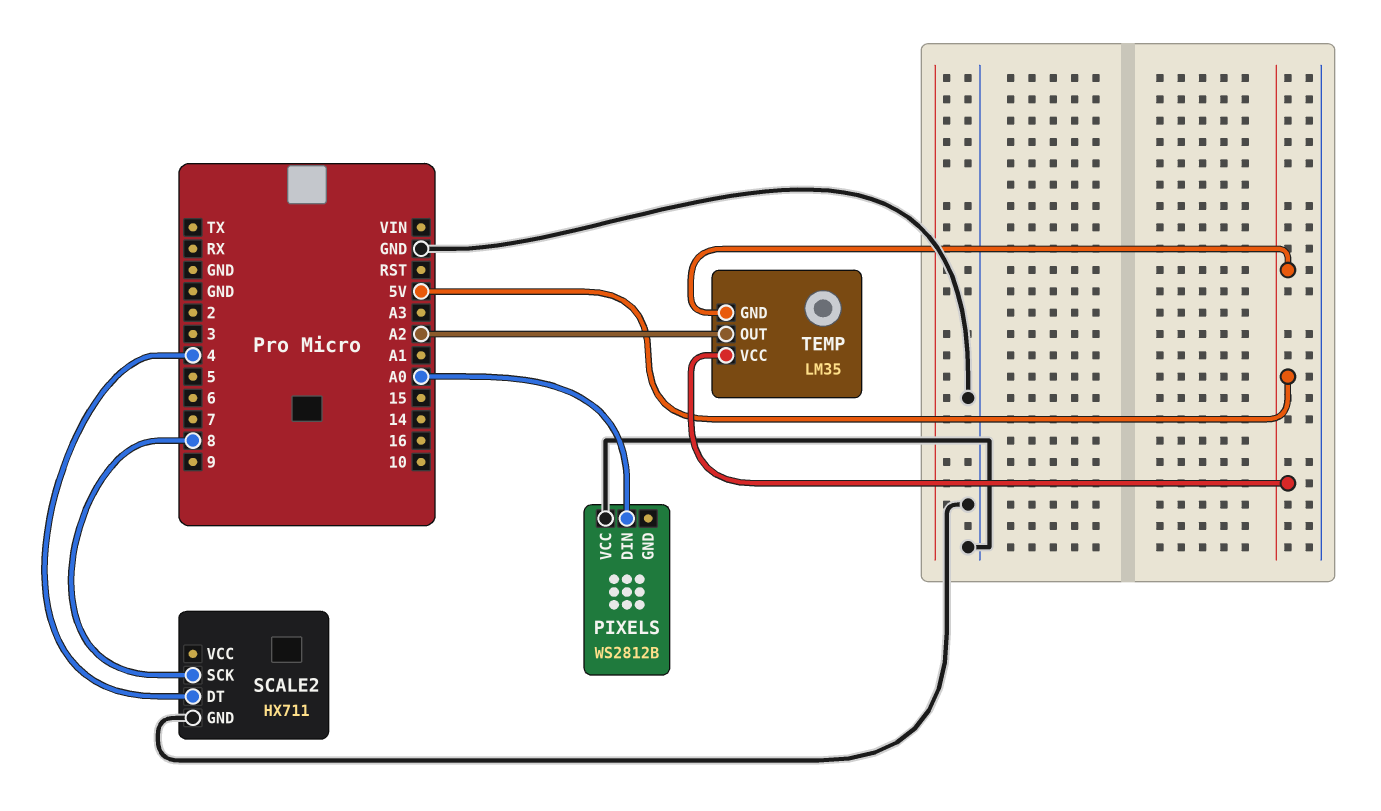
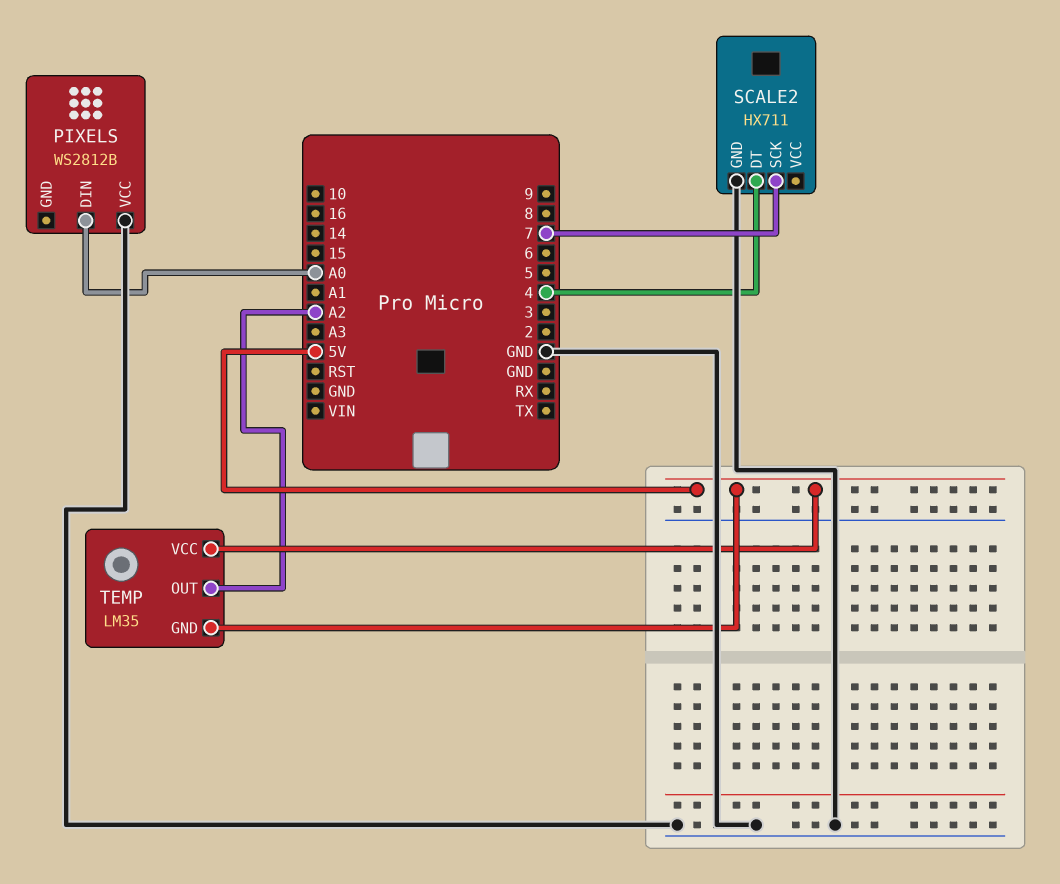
SCALE2 pin SCK: 8 -> 7

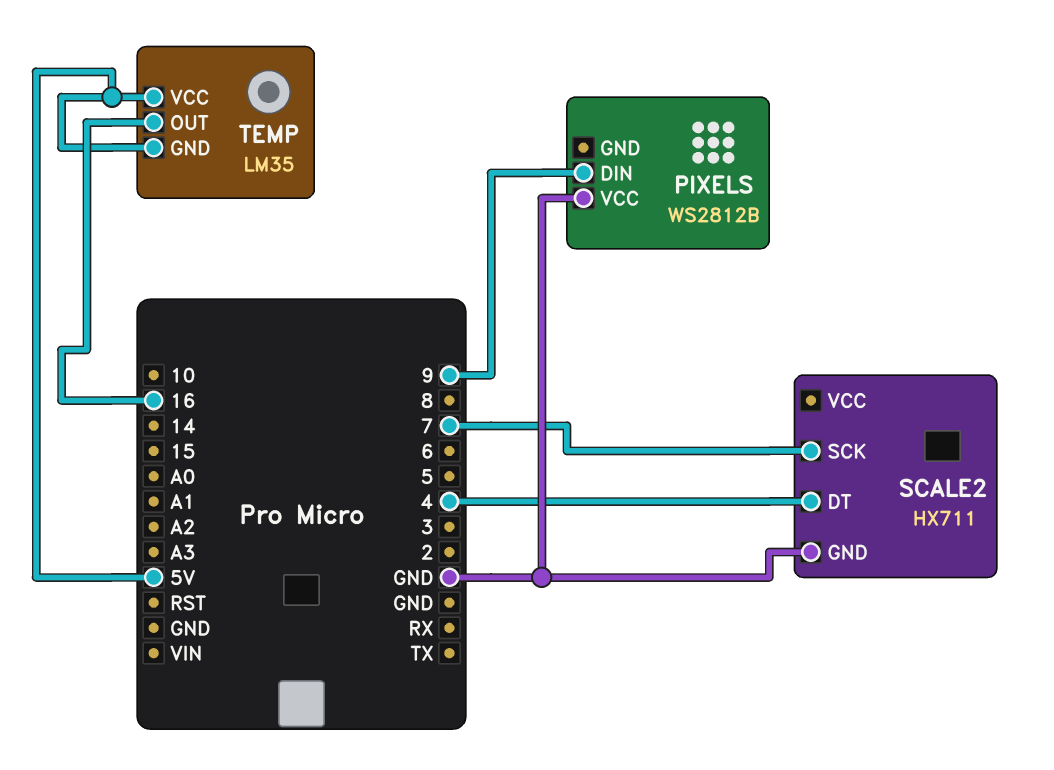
PIXELS pin DIN: A0 -> 9
TEMP pin OUT: A2 -> 16

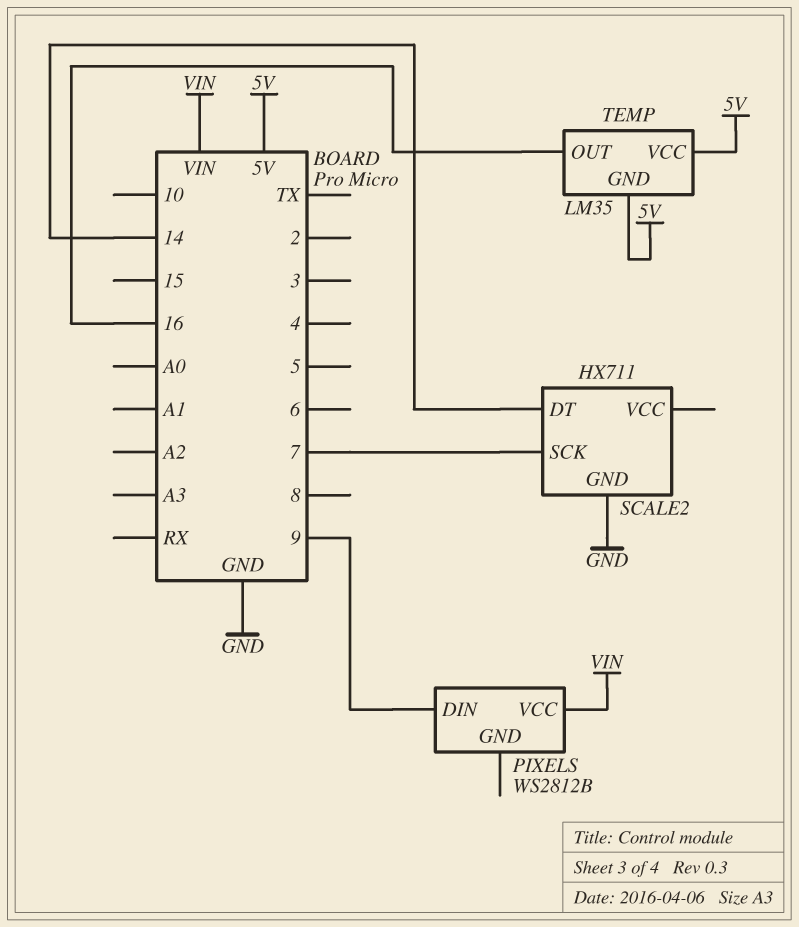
PIXELS pin VCC: GND -> VIN
SCALE2 pin DT: 4 -> 14

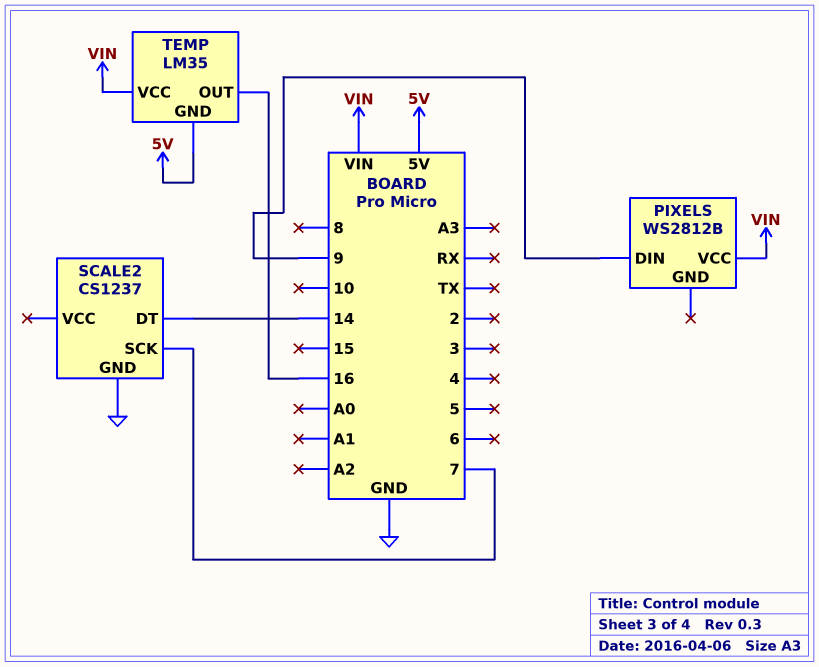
SCALE2: HX711 -> CS1237
TEMP pin VCC: 5V -> VIN

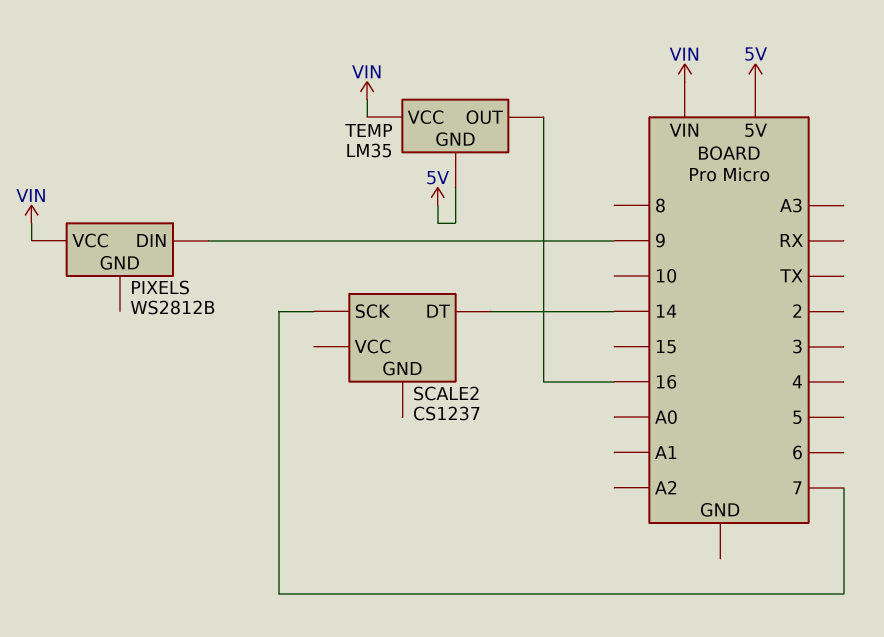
SCALE2 pin GND: GND -> none

